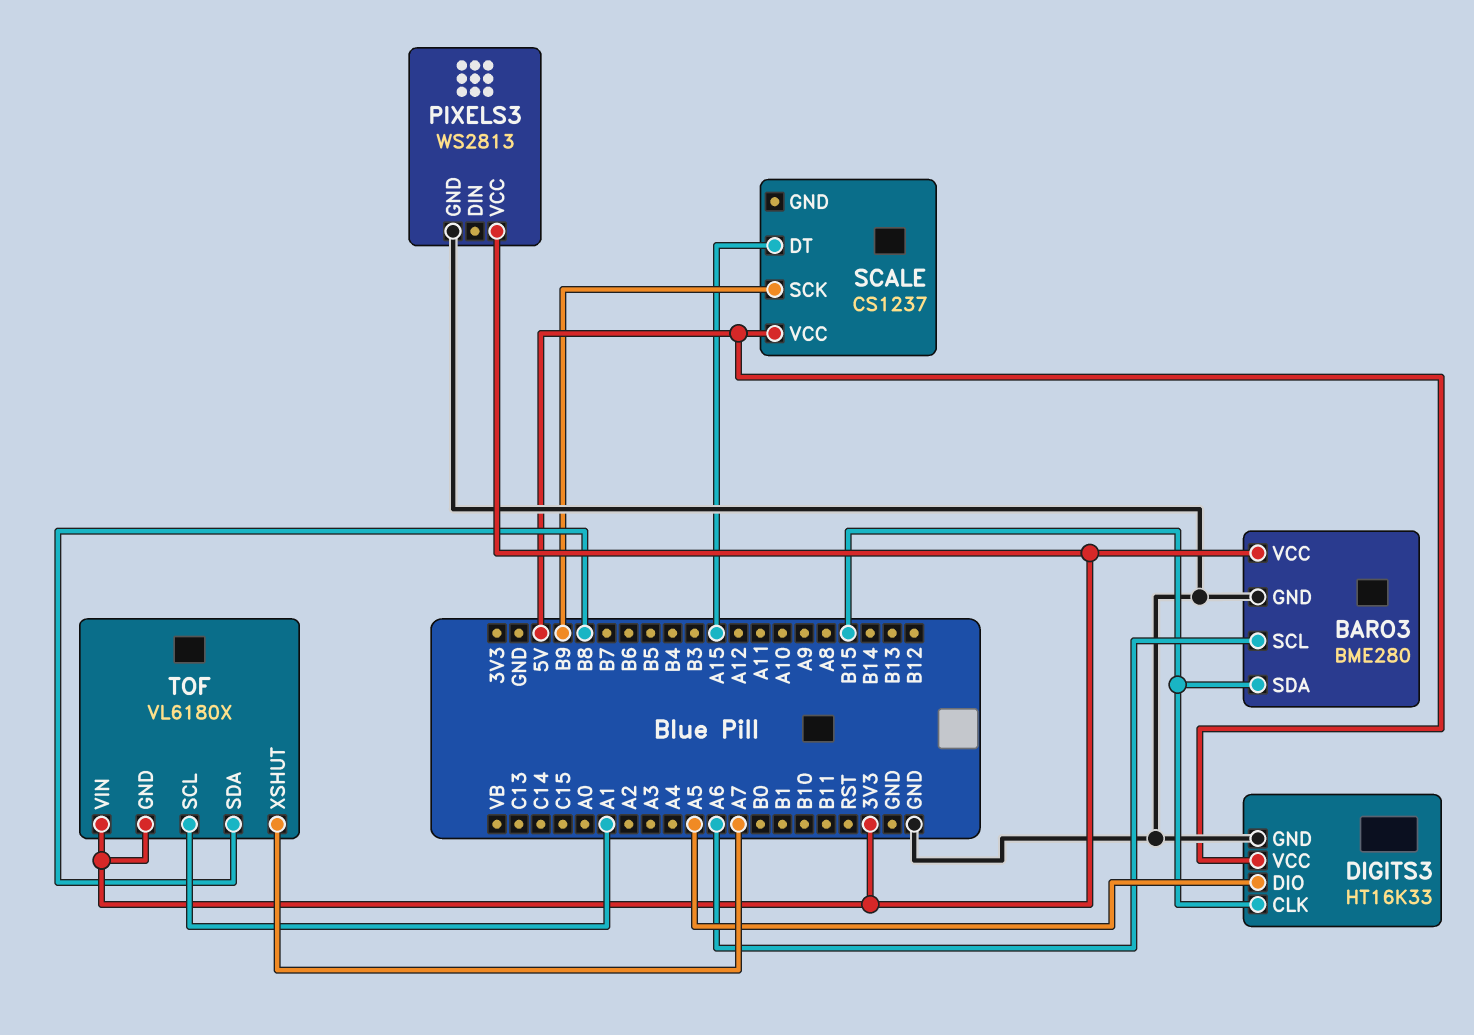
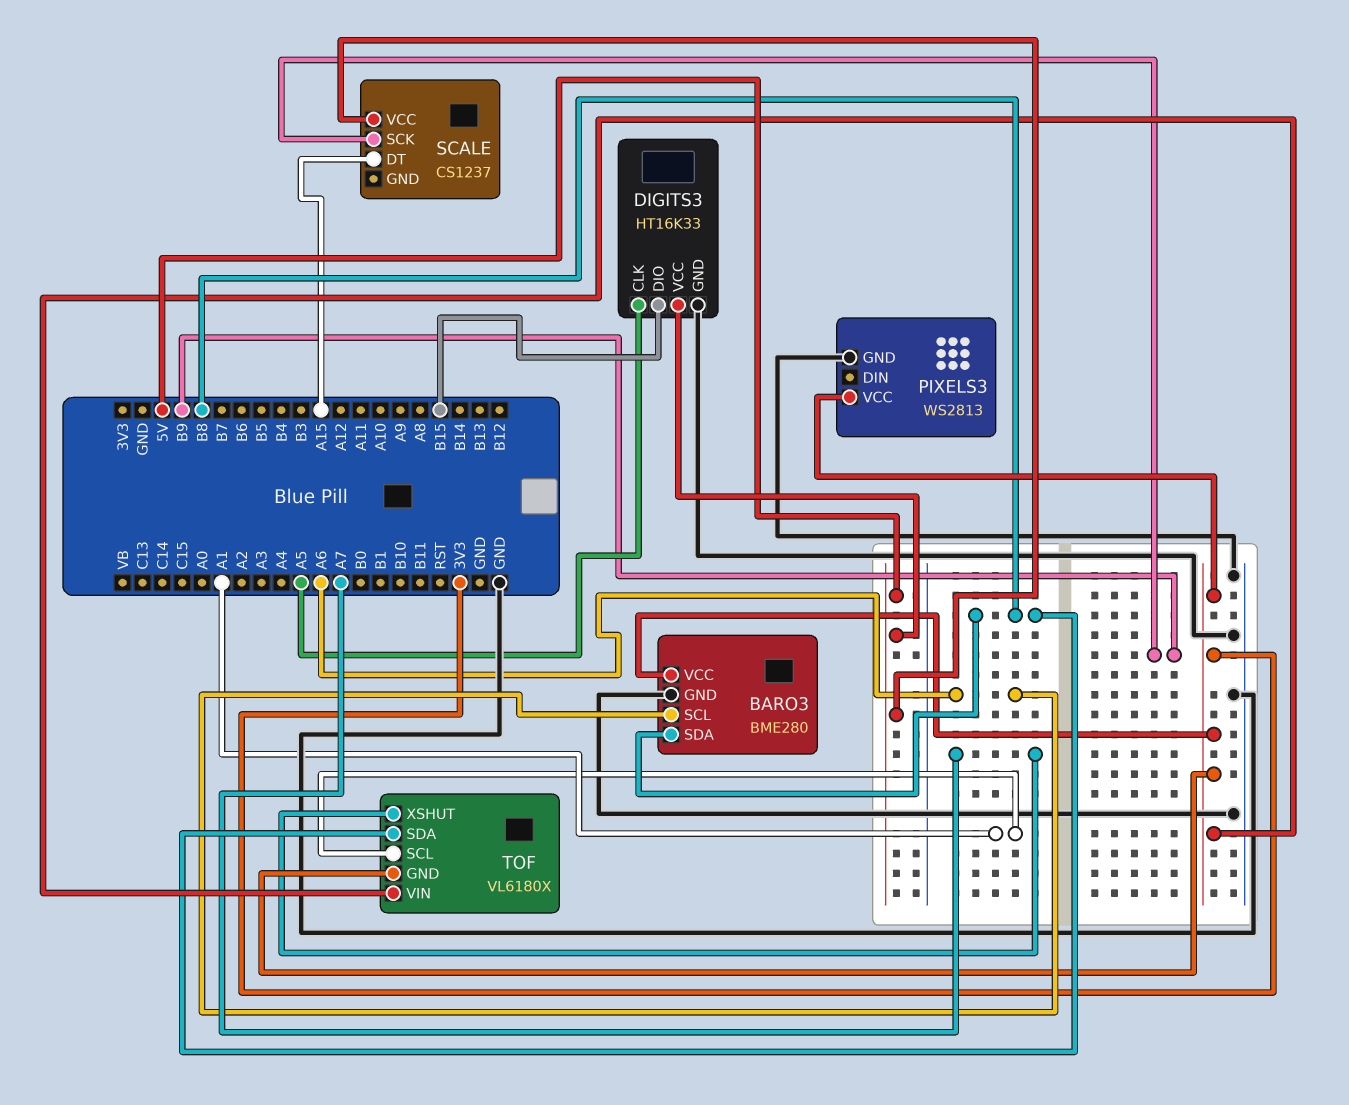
BARO3 pin SDA: B15 -> B8
DIGITS3 pin CLK: B15 -> A5
DIGITS3 pin DIO: A5 -> B15

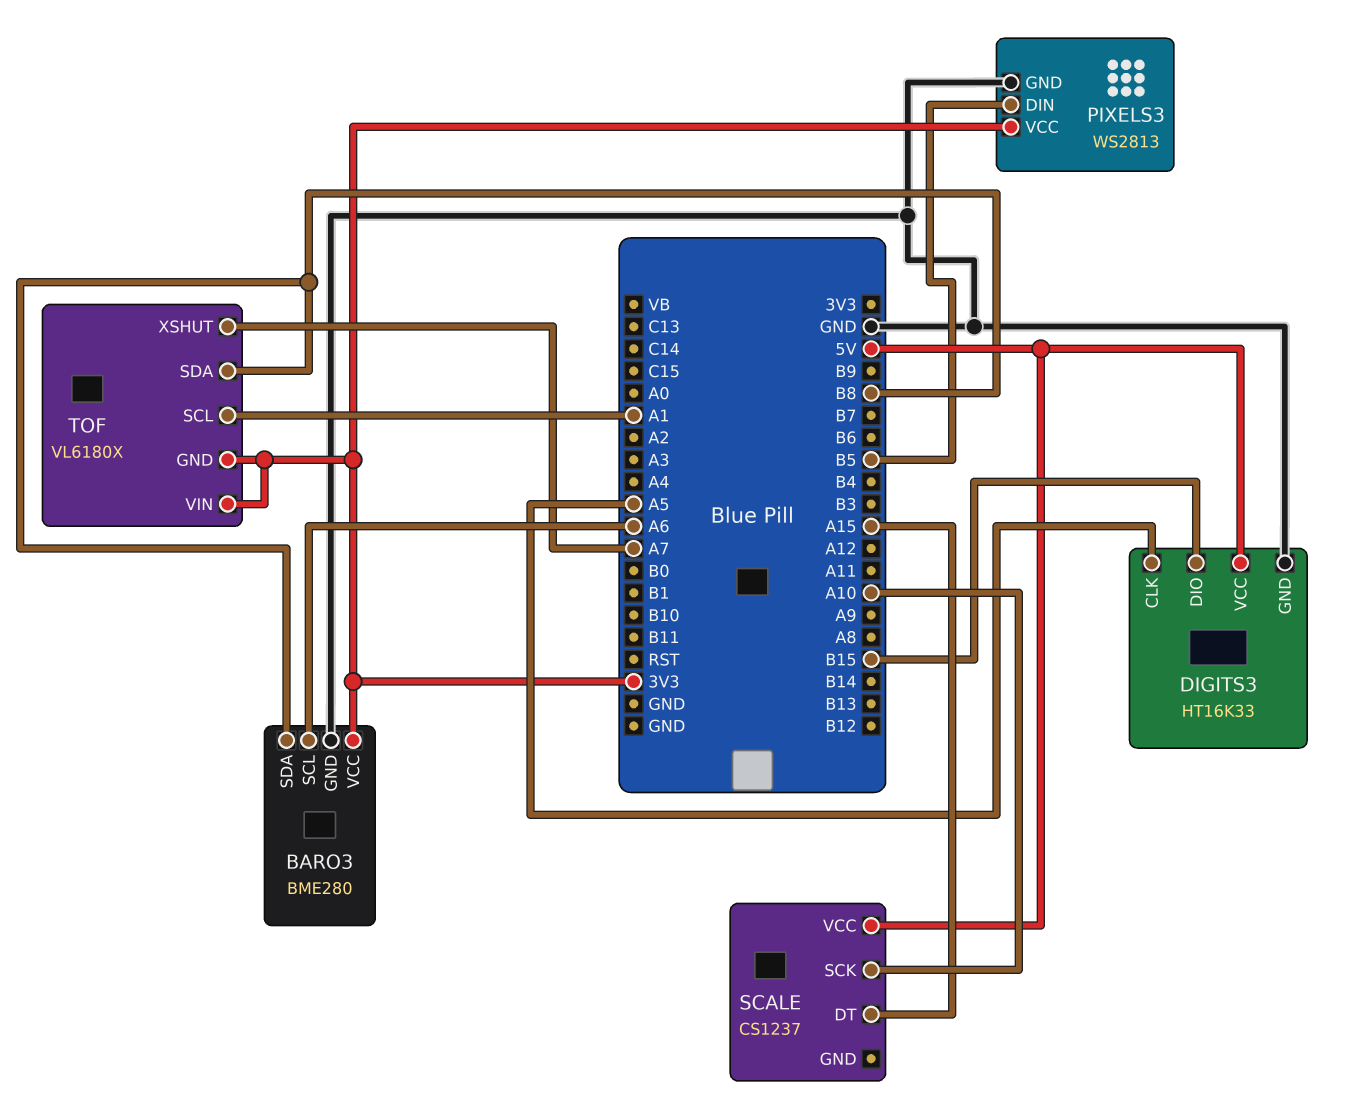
PIXELS3 pin DIN: none -> B5
SCALE pin SCK: B9 -> A10

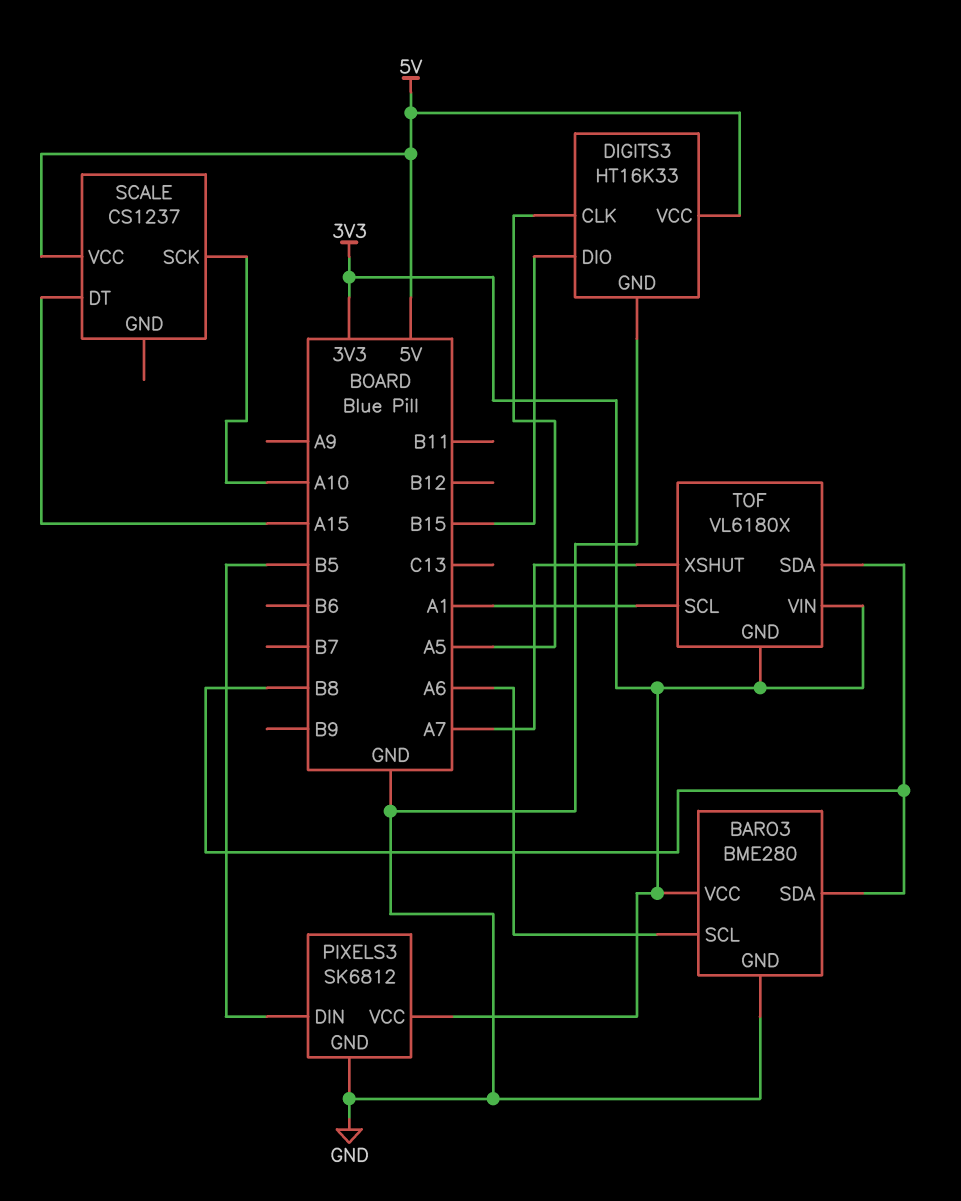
PIXELS3: WS2813 -> SK6812

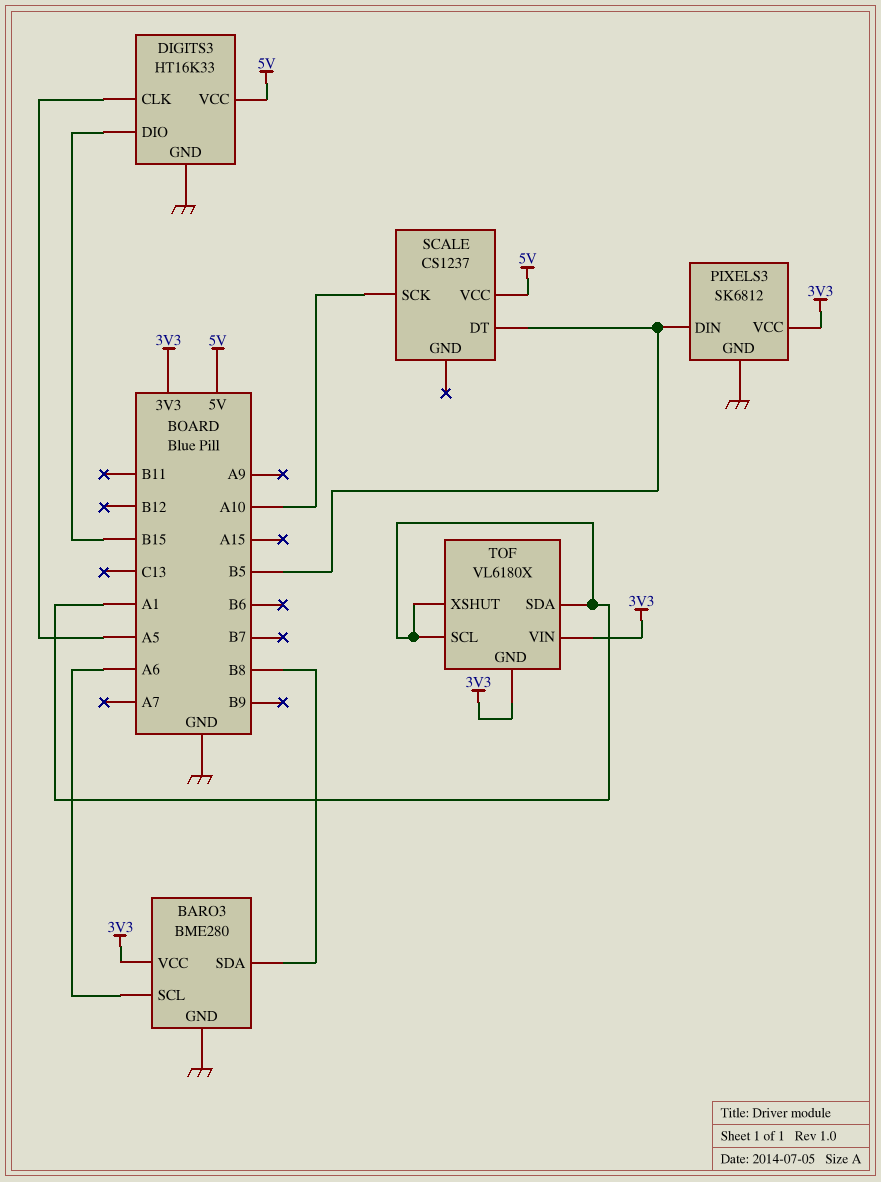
SCALE pin DT: A15 -> B5
TOF pin SDA: B8 -> A1
TOF pin XSHUT: A7 -> A1

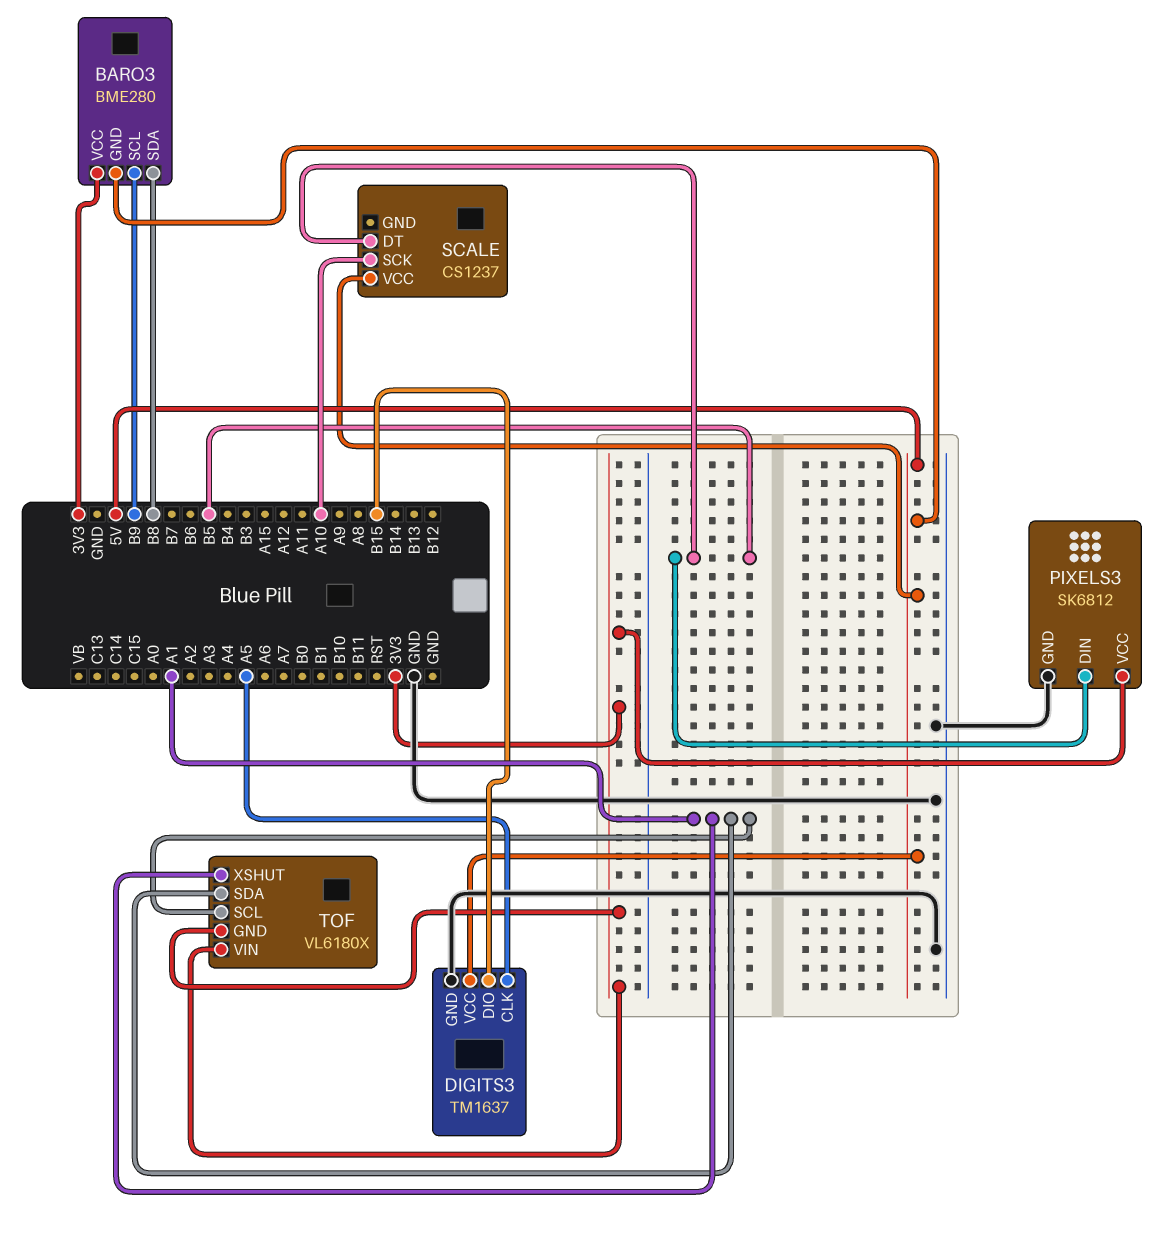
BARO3 pin GND: GND -> 5V
BARO3 pin SCL: A6 -> B9
DIGITS3: HT16K33 -> TM1637

